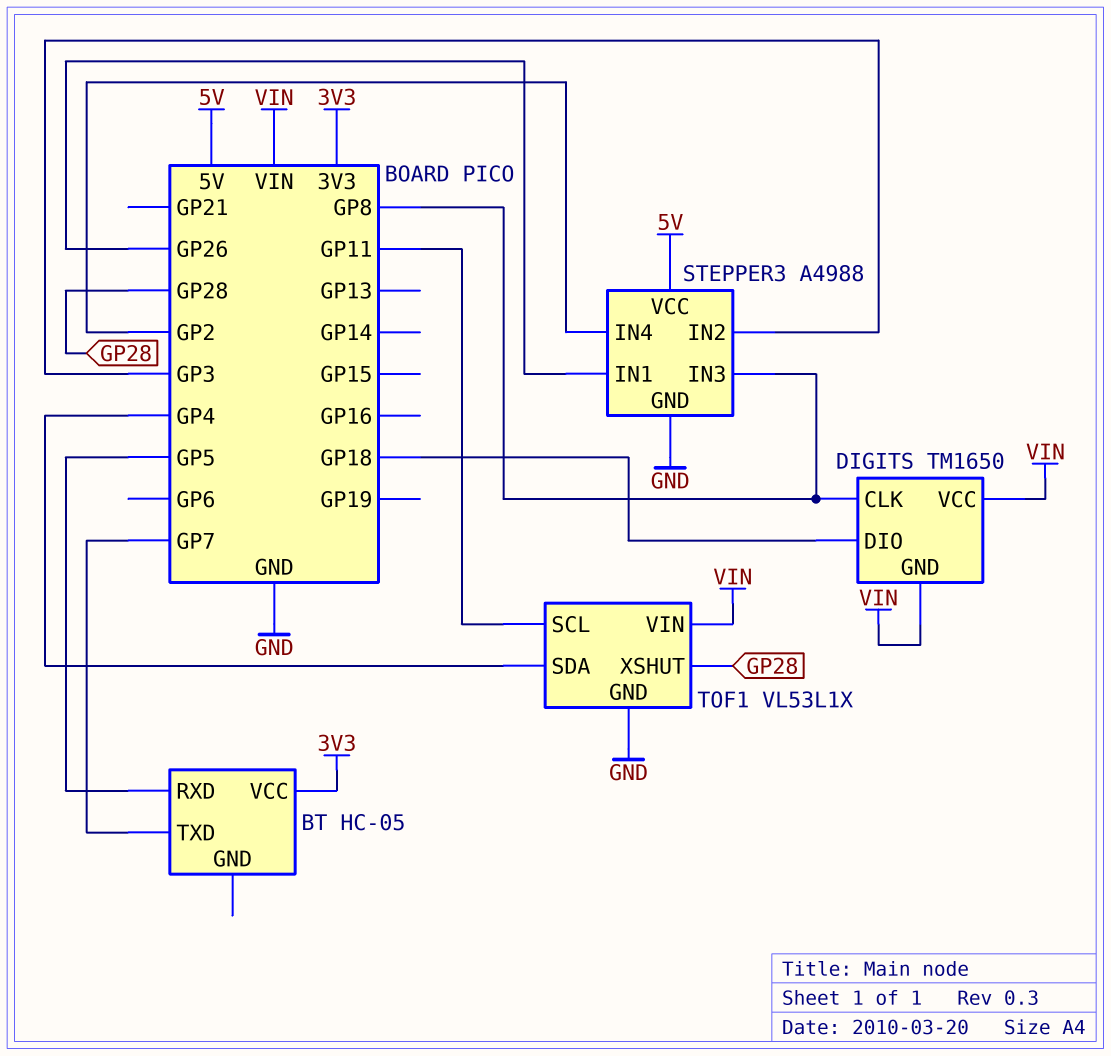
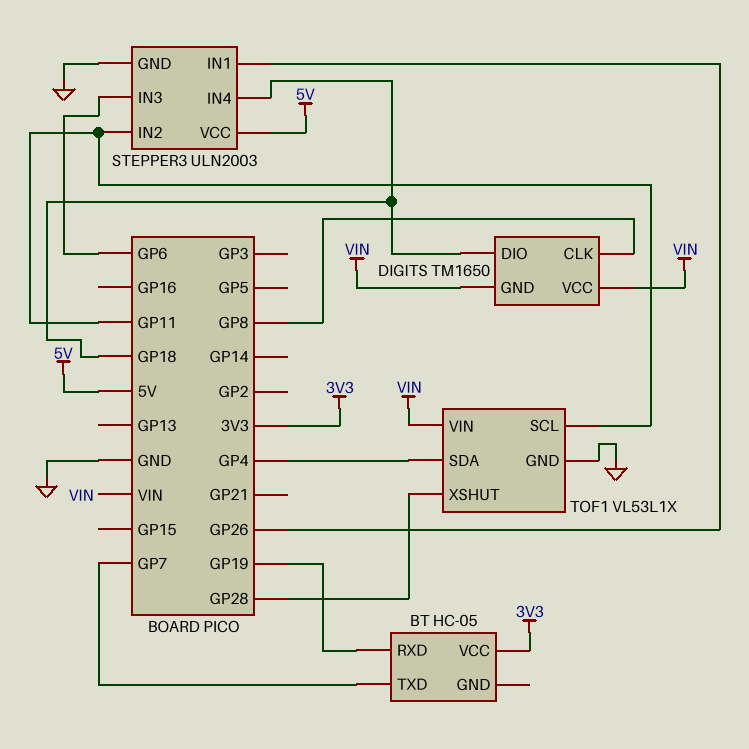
BT pin RXD: GP5 -> GP19
STEPPER3: A4988 -> ULN2003
STEPPER3 pin IN2: GP3 -> GP11
STEPPER3 pin IN3: GP8 -> GP6
STEPPER3 pin IN4: GP2 -> GP18

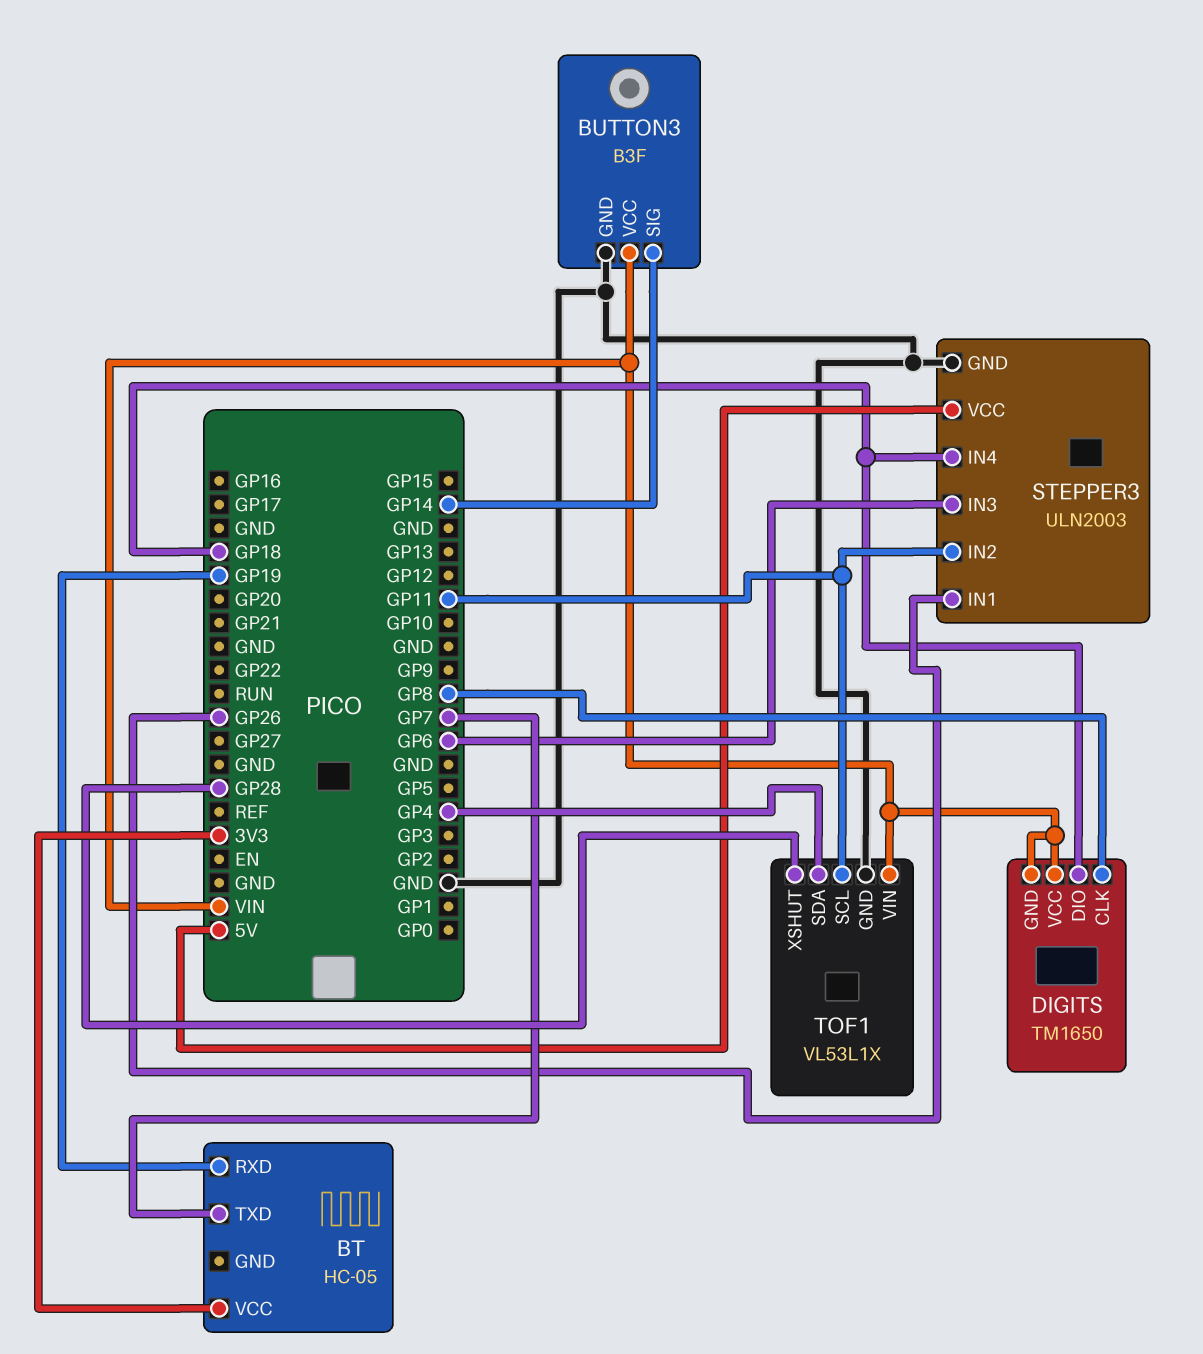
BUTTON3: none -> B3F
BUTTON3 pin GND: none -> GND
BUTTON3 pin SIG: none -> GP14
BUTTON3 pin VCC: none -> VIN

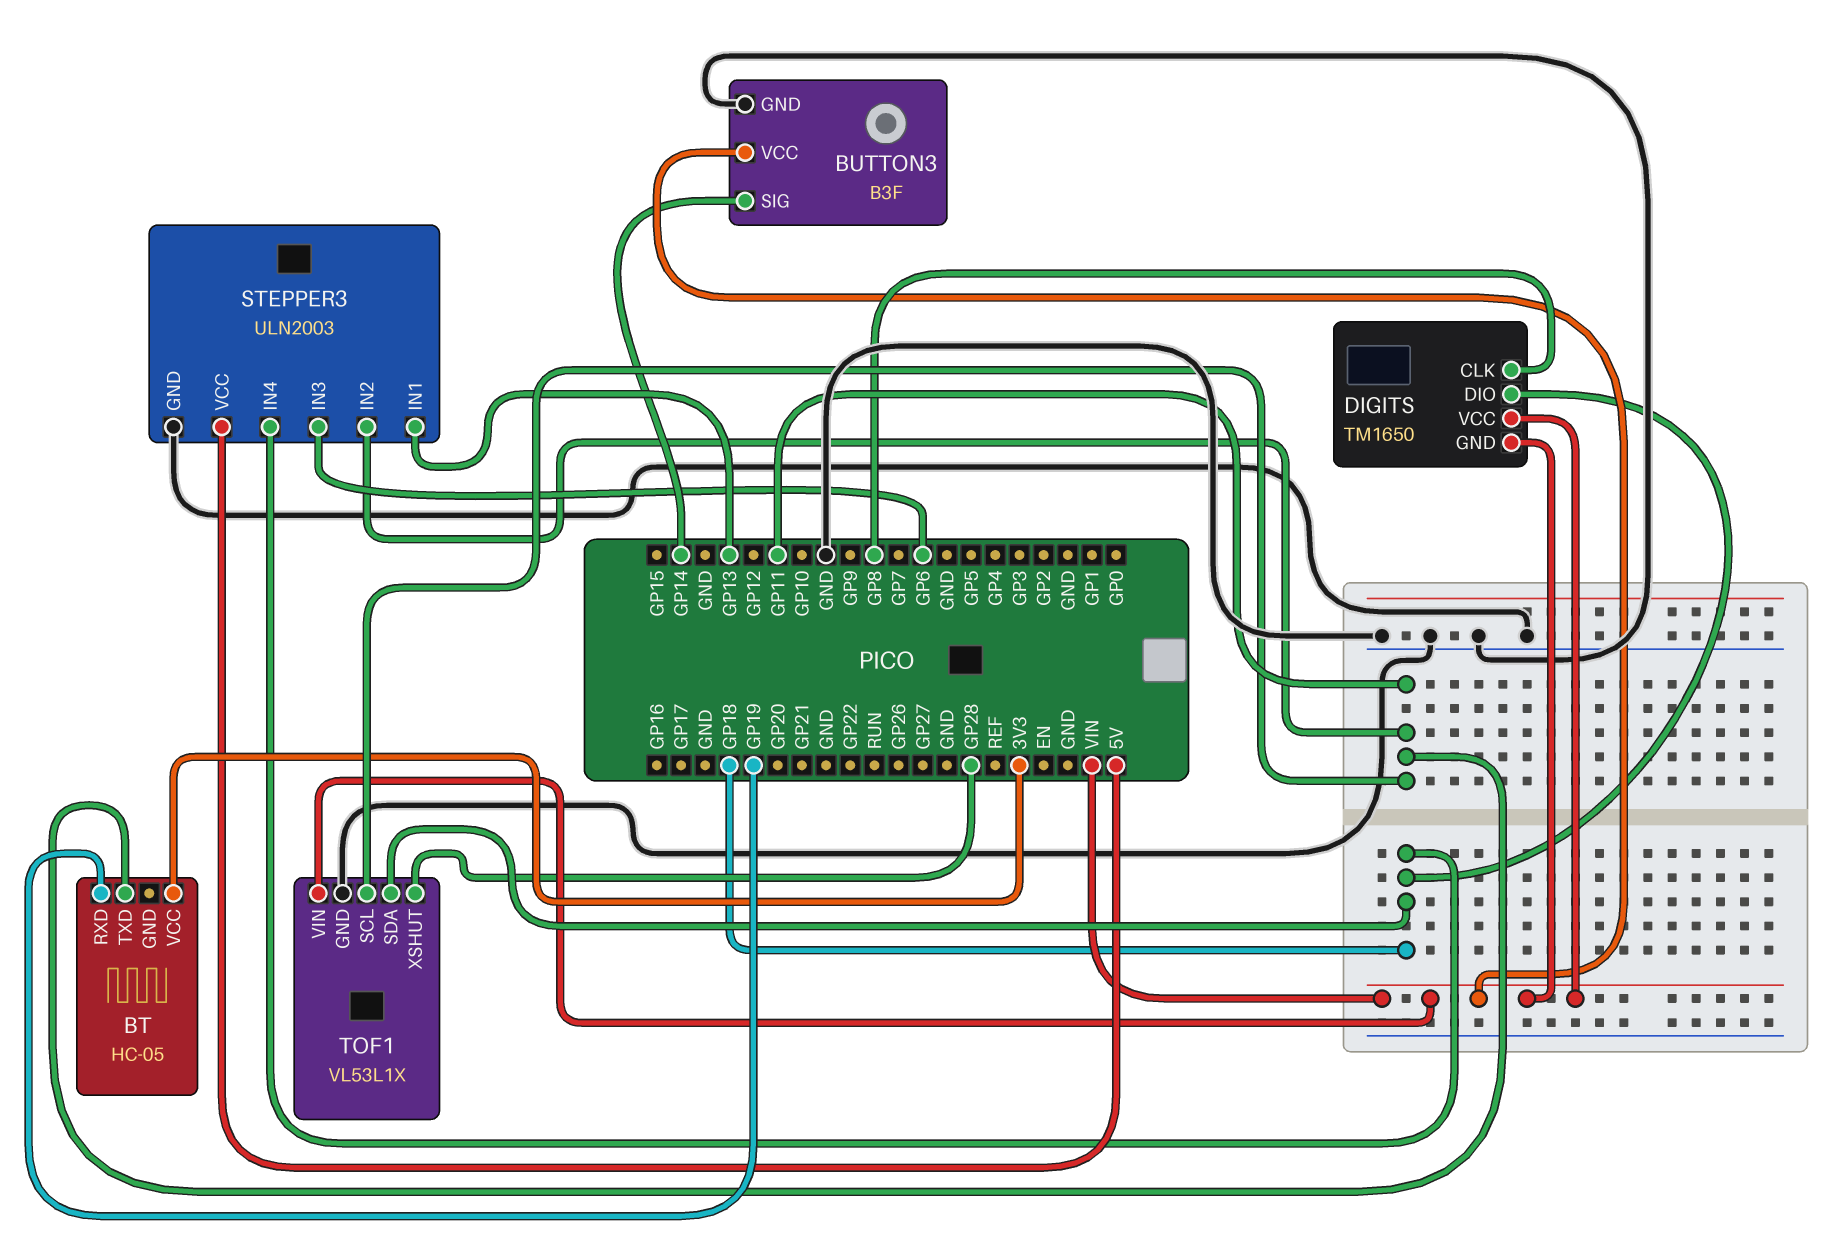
BT pin TXD: GP7 -> GP11
STEPPER3 pin IN1: GP26 -> GP13
TOF1 pin SDA: GP4 -> GP18

